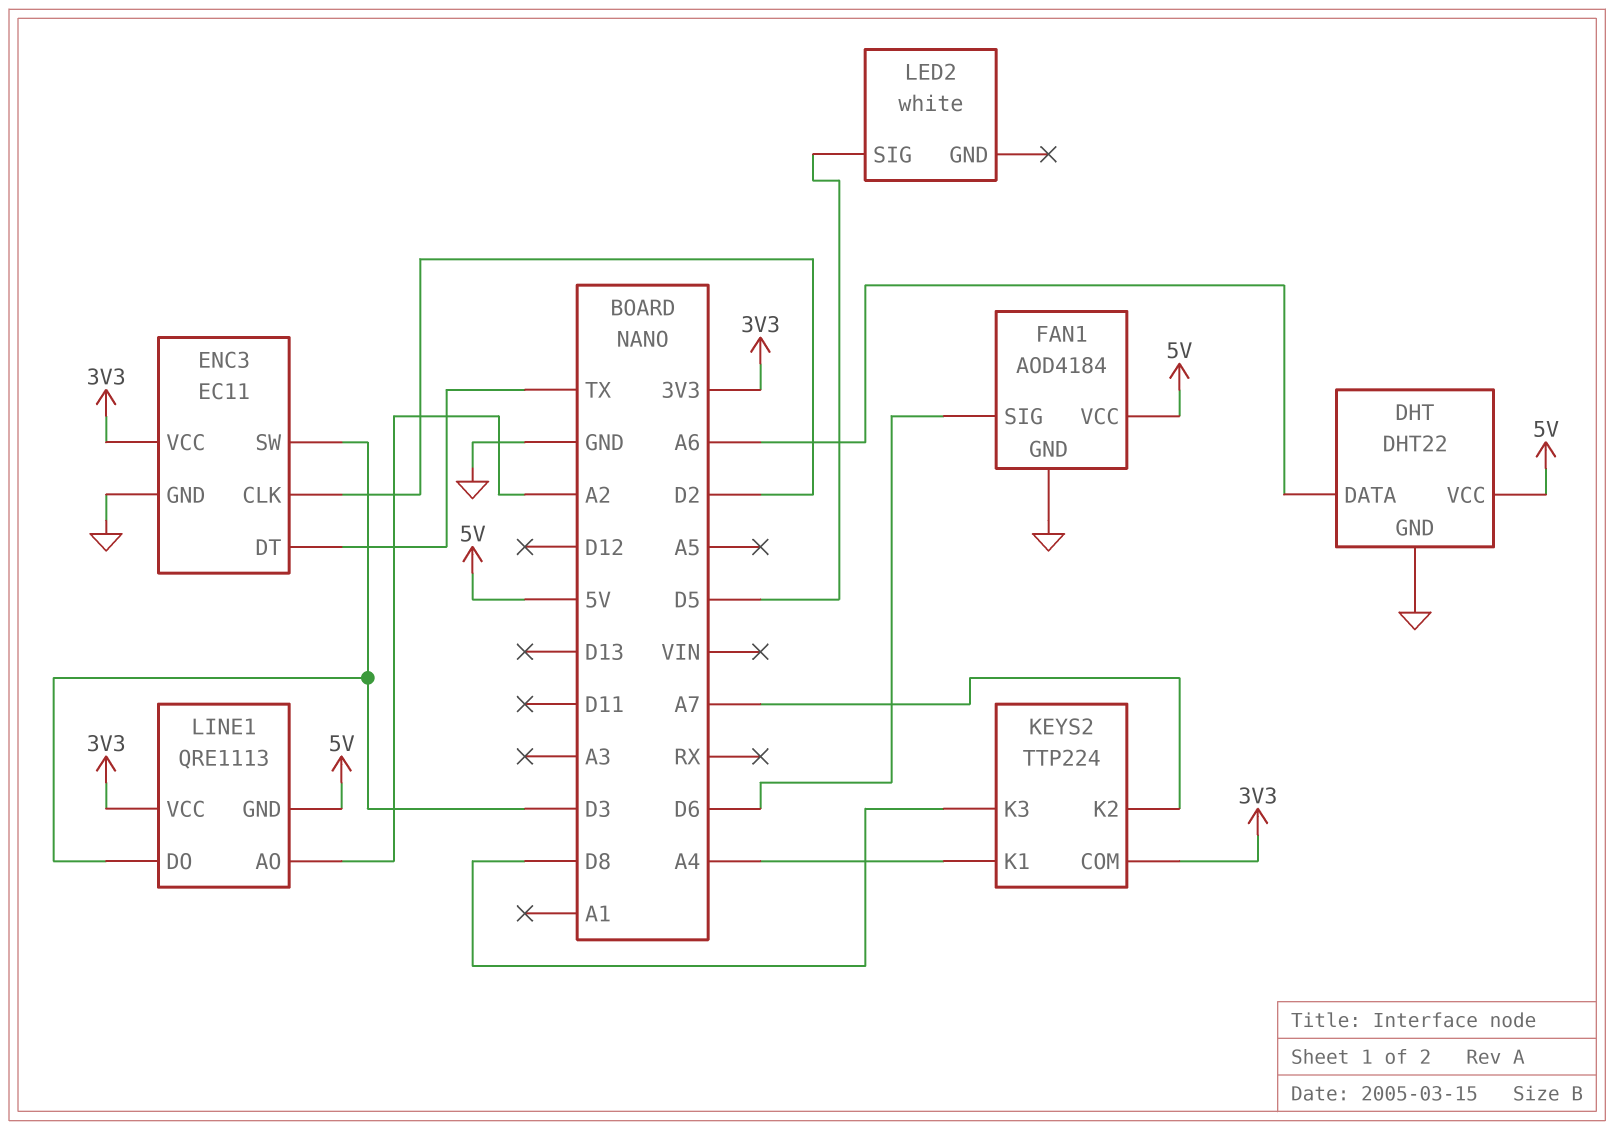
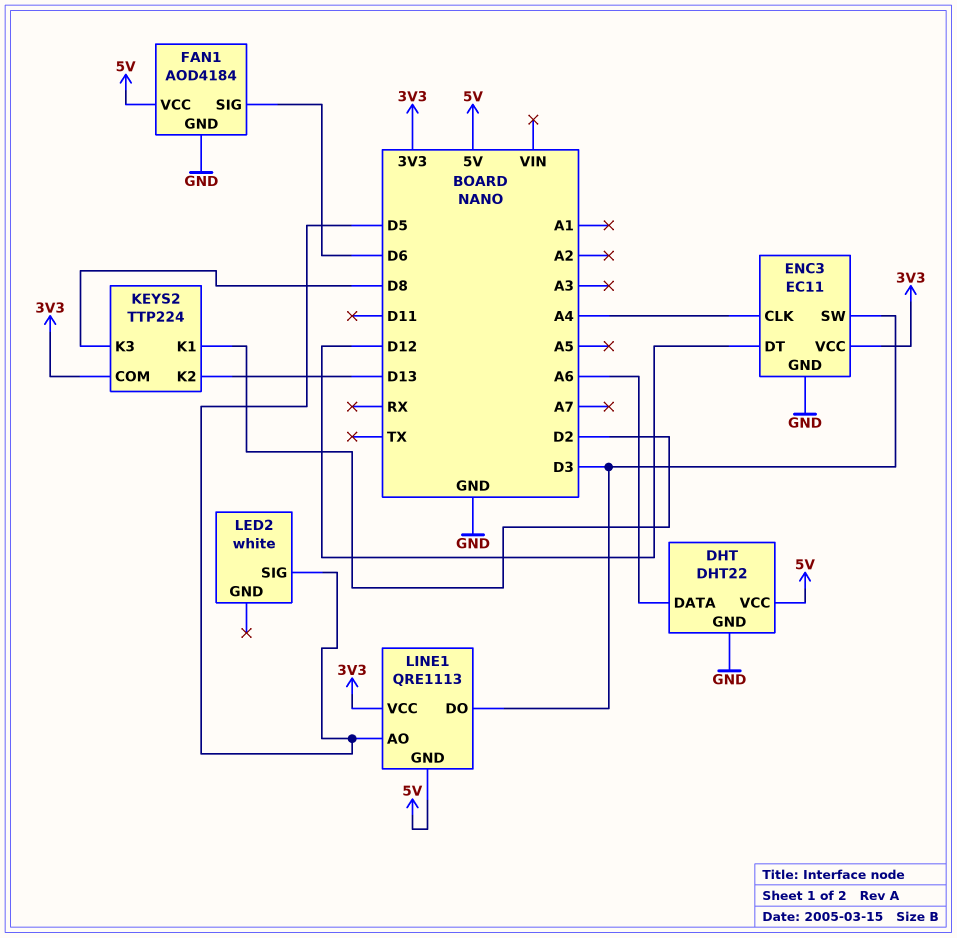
ENC3 pin CLK: D2 -> A4
ENC3 pin DT: TX -> D12
KEYS2 pin K1: A4 -> D2
KEYS2 pin K2: A7 -> D13
LINE1 pin AO: A2 -> D5

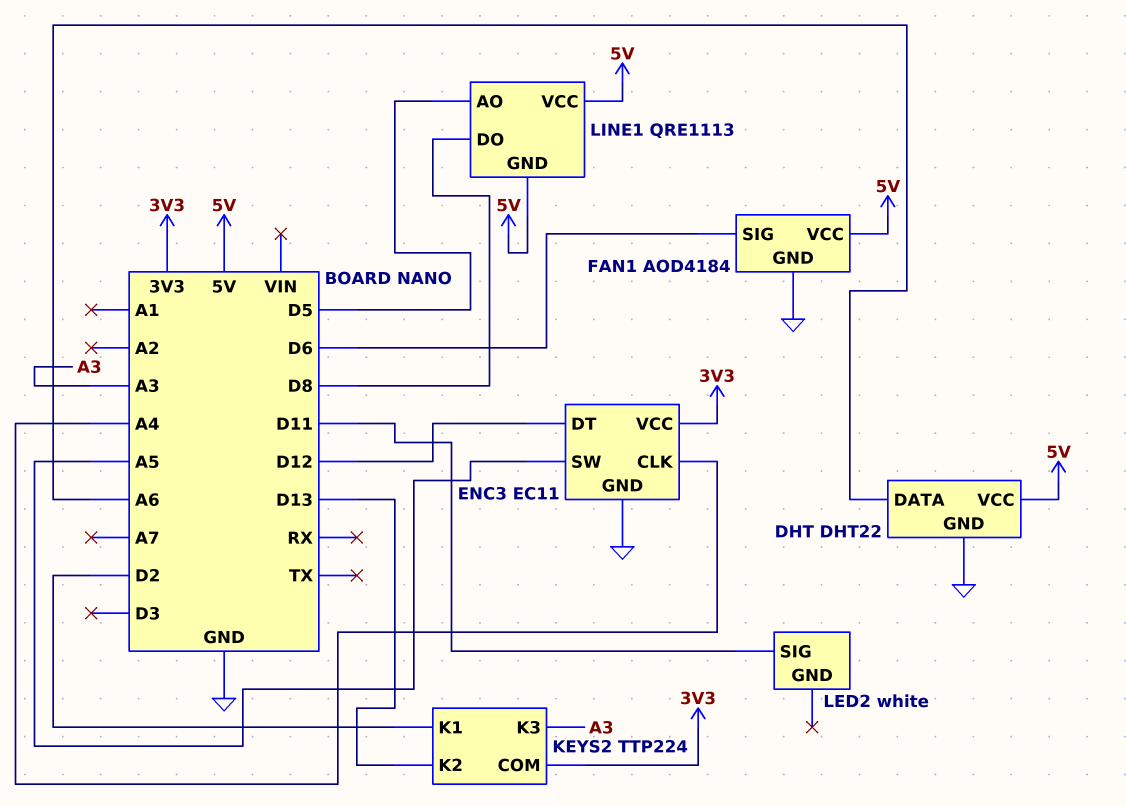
ENC3 pin SW: D3 -> A5
KEYS2 pin K3: D8 -> A3
LED2 pin SIG: D5 -> D11
LINE1 pin DO: D3 -> D8
LINE1 pin VCC: 3V3 -> 5V

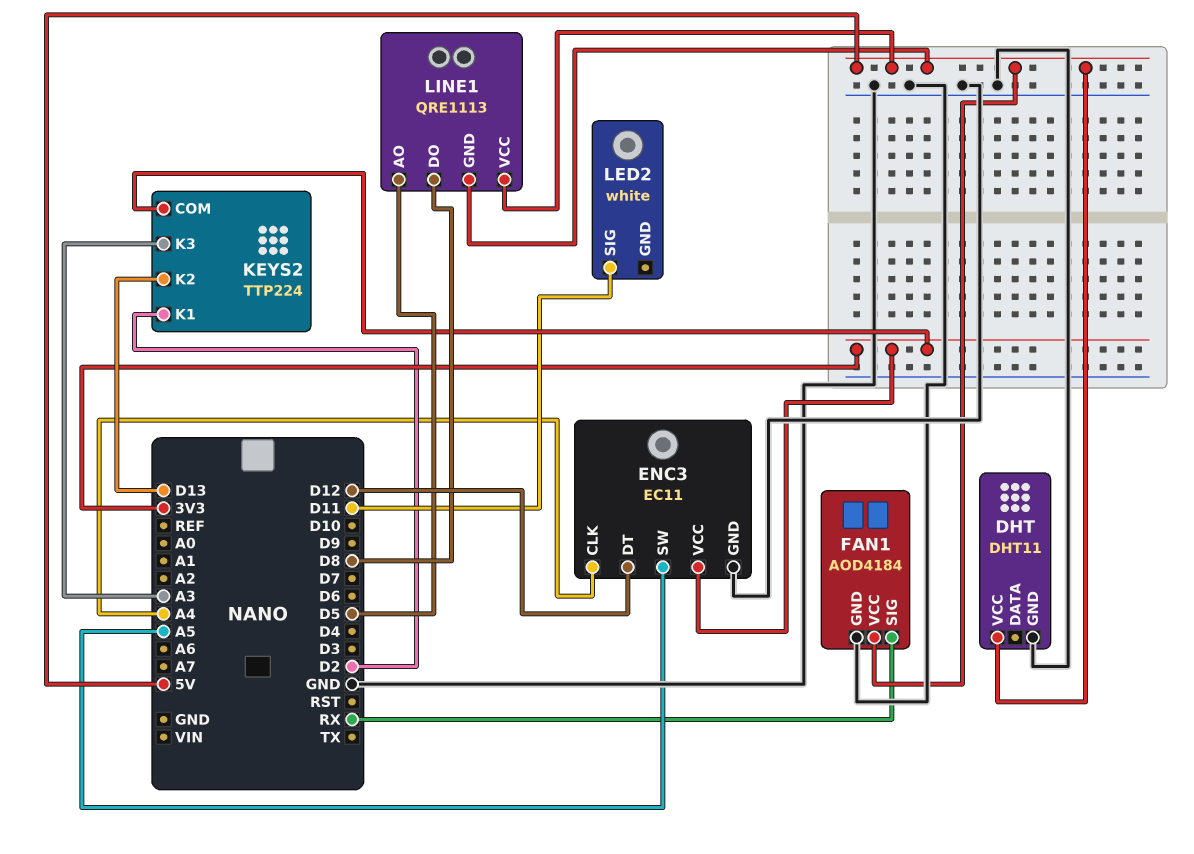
DHT: DHT22 -> DHT11
DHT pin DATA: A6 -> none
FAN1 pin SIG: D6 -> RX

